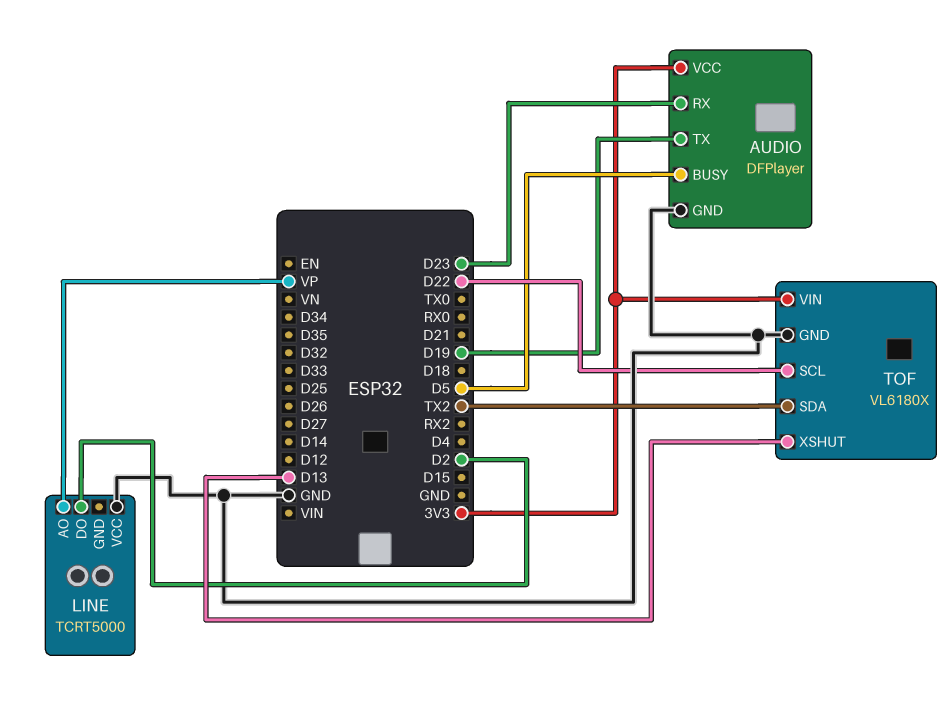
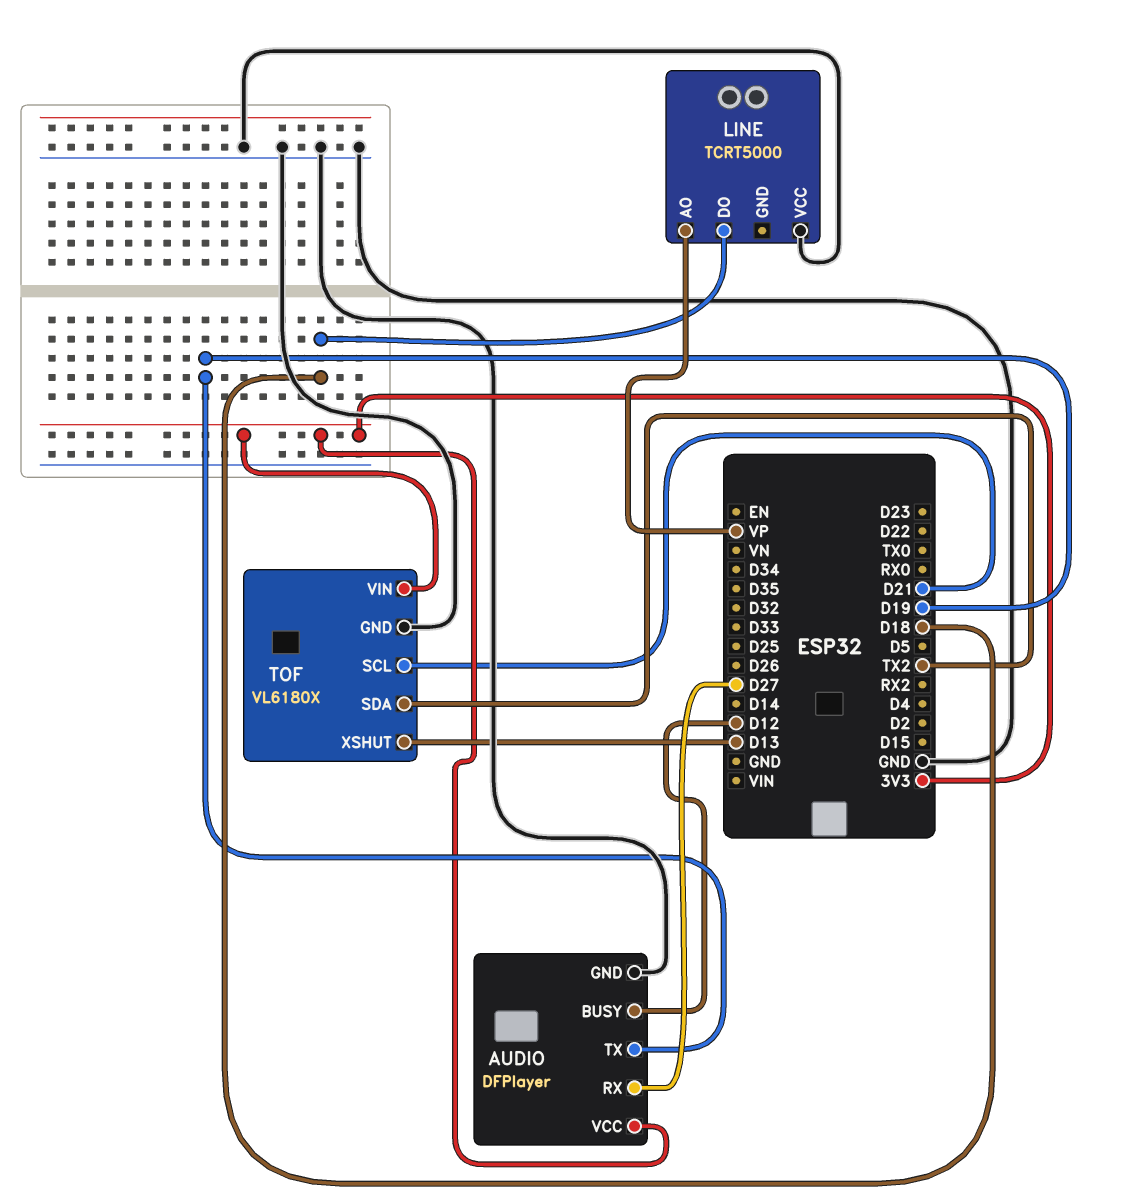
AUDIO pin BUSY: D5 -> D12
AUDIO pin RX: D23 -> D27
LINE pin DO: D2 -> D18
TOF pin SCL: D22 -> D21

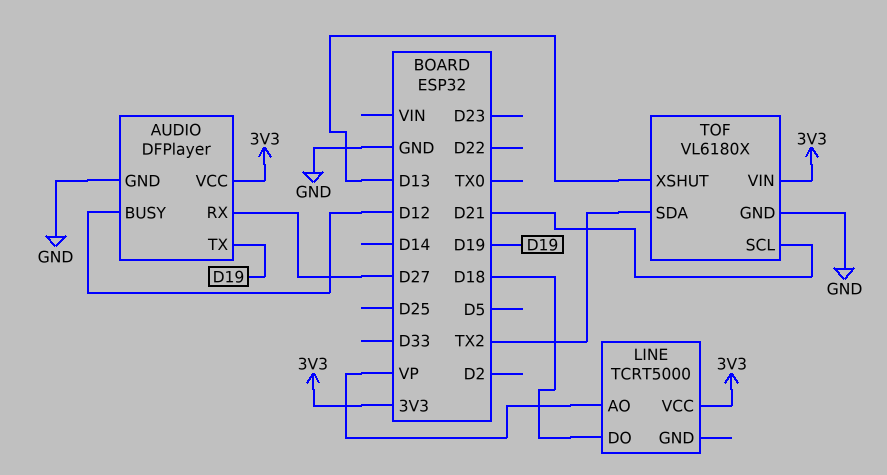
LINE pin VCC: GND -> 3V3

